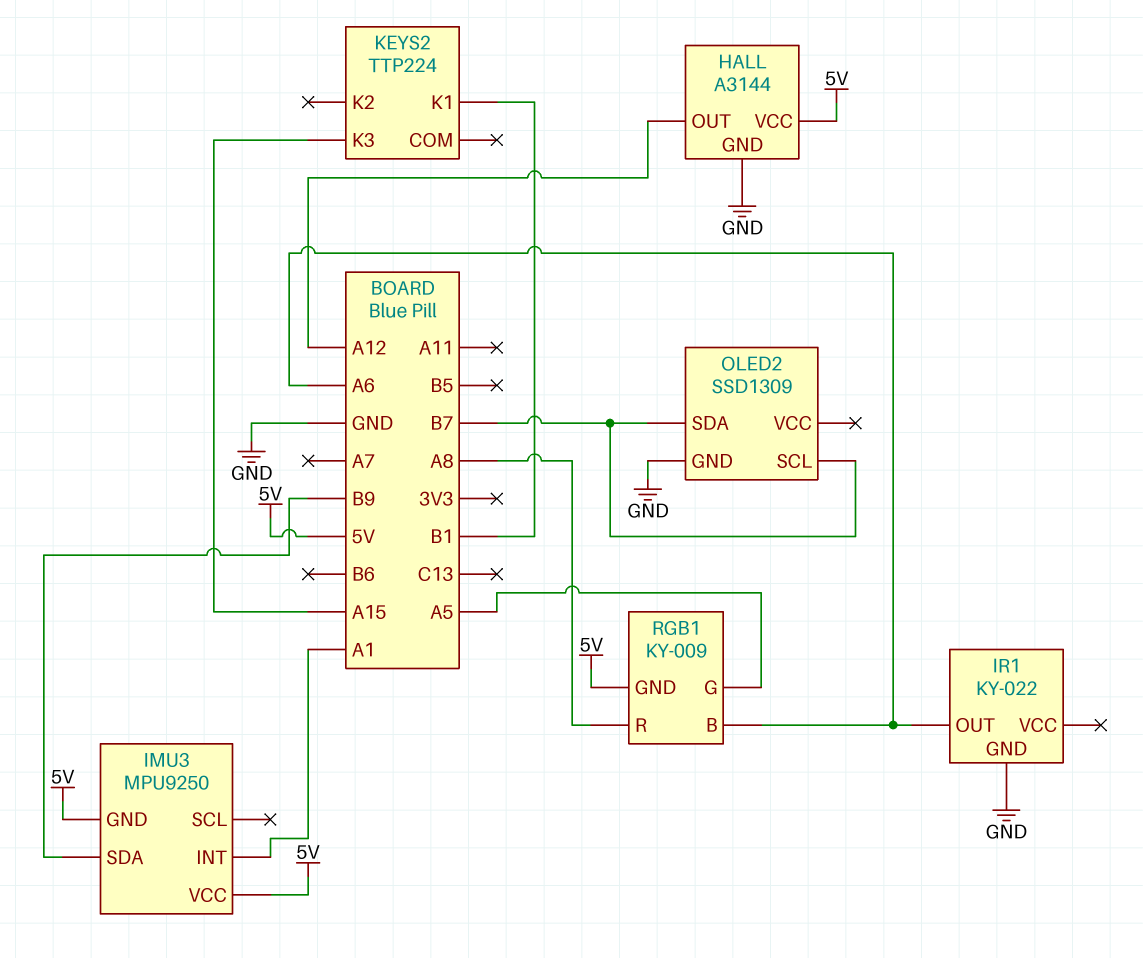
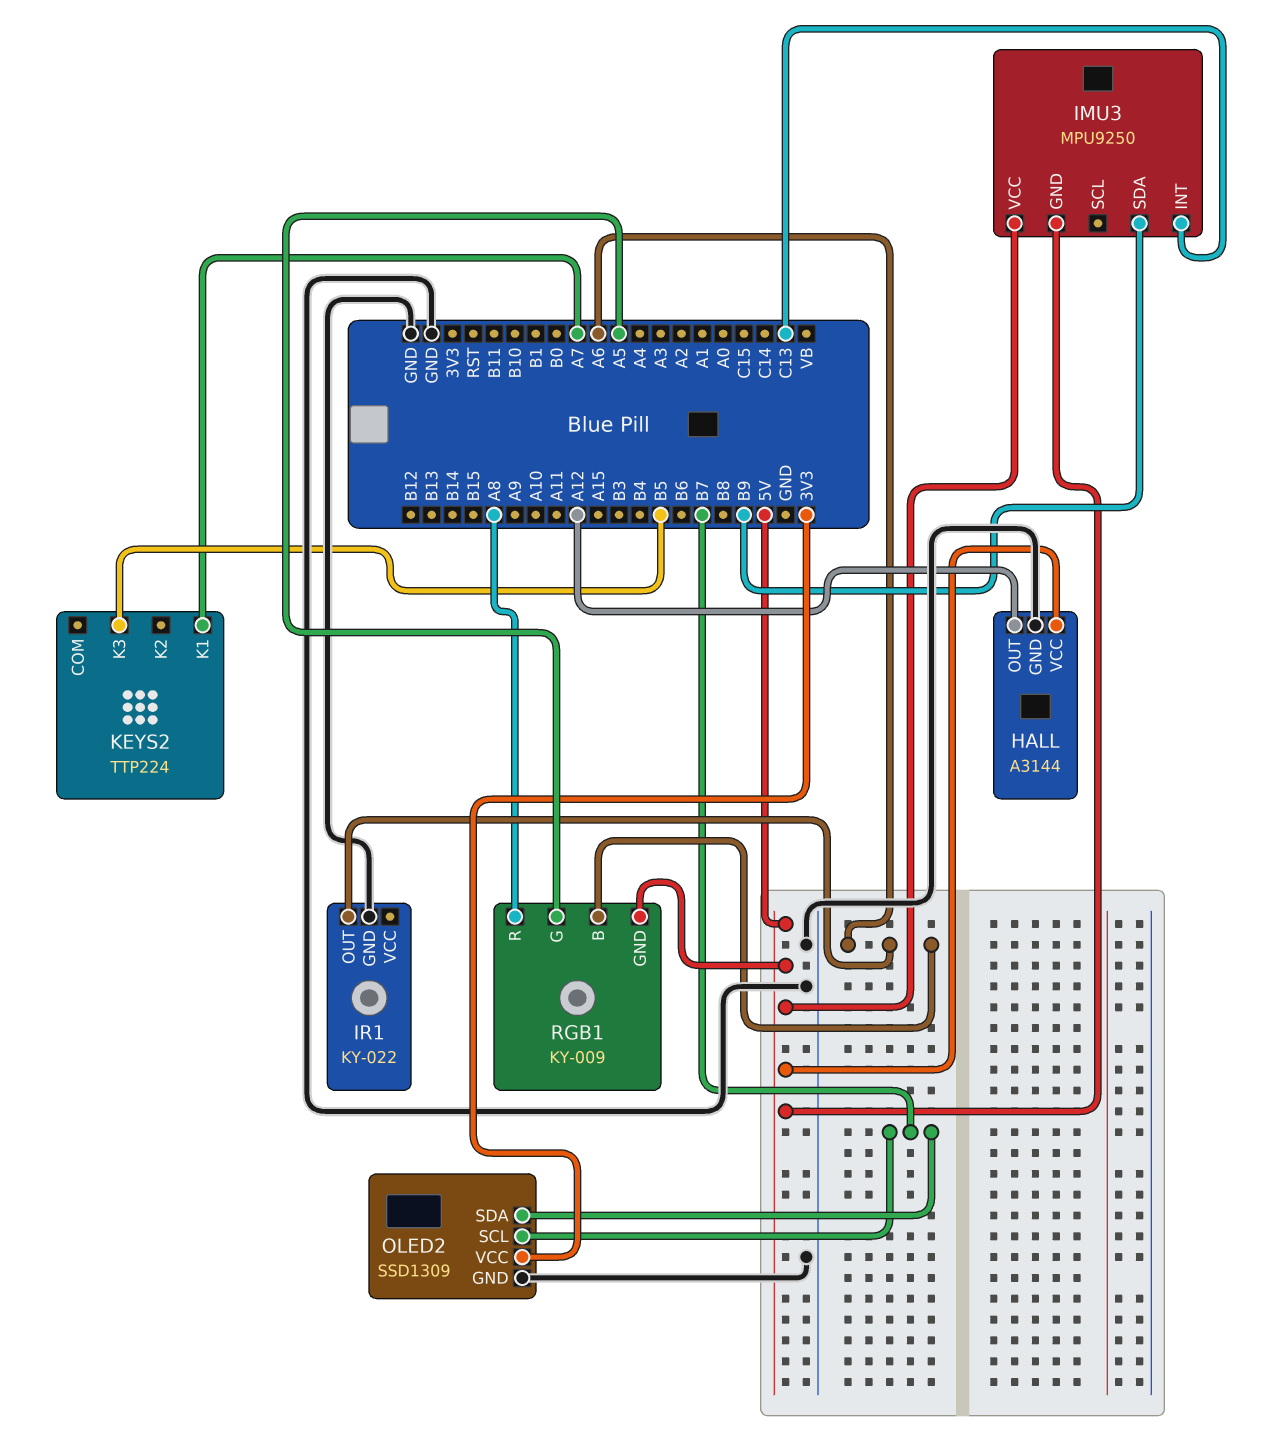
IMU3 pin INT: A1 -> C13
KEYS2 pin K1: B1 -> A7
KEYS2 pin K3: A15 -> B5
OLED2 pin VCC: none -> 3V3

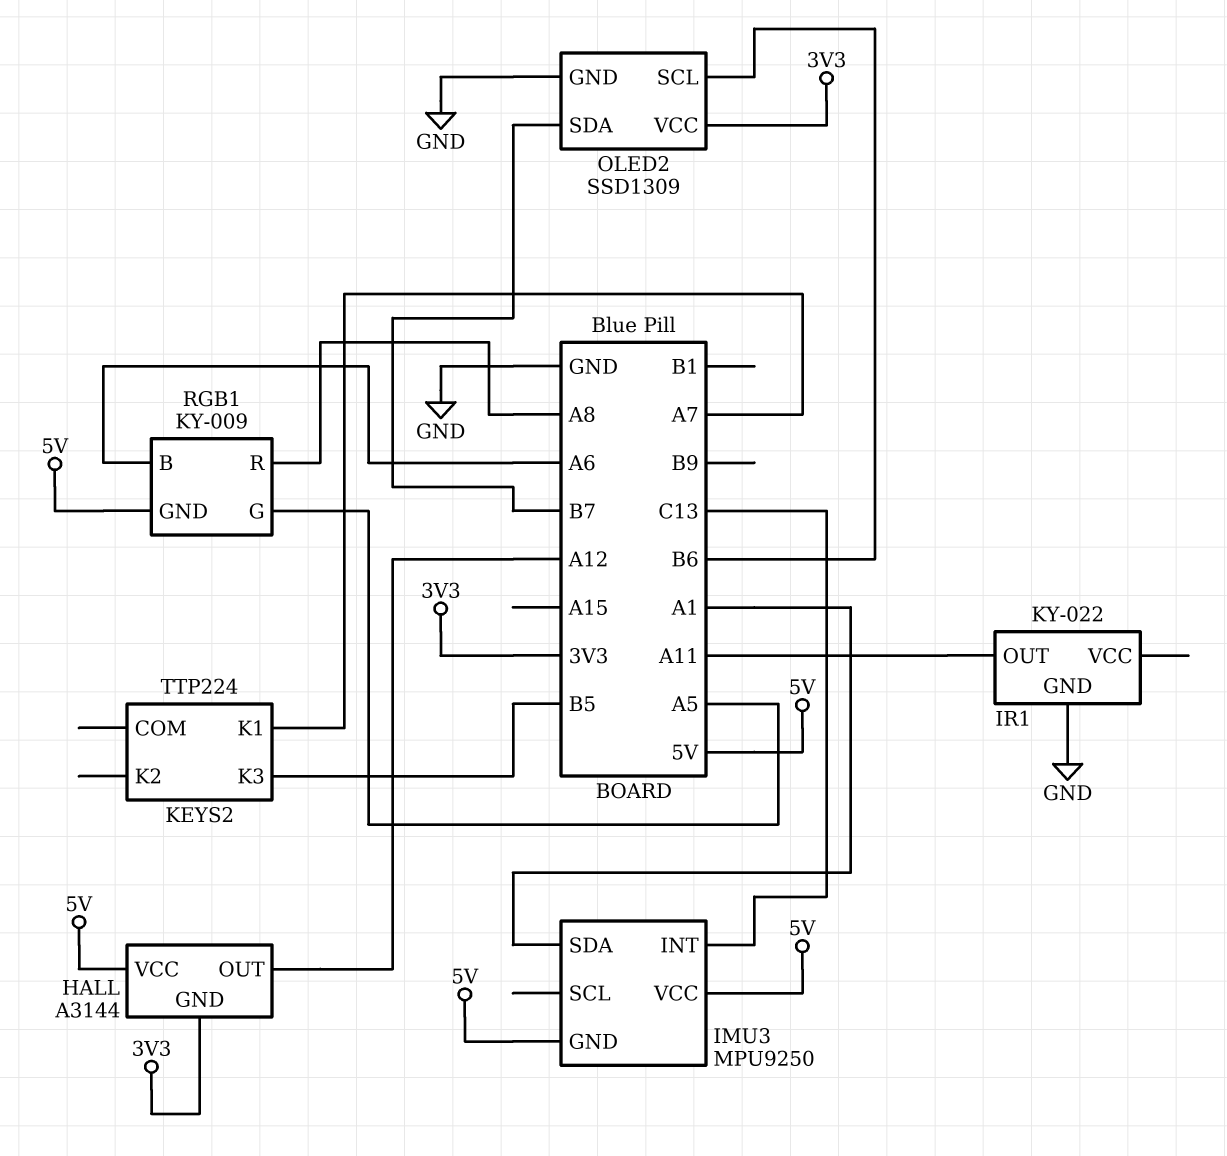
HALL pin GND: GND -> 3V3
IMU3 pin SDA: B9 -> A1
IR1 pin OUT: A6 -> A11
OLED2 pin SCL: B7 -> B6

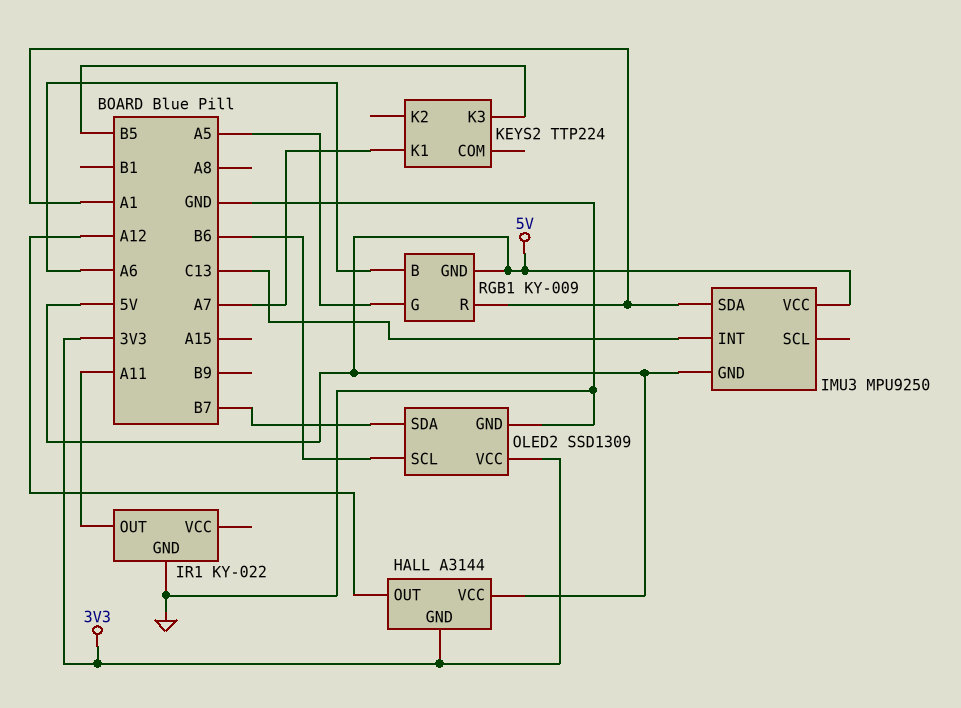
RGB1 pin R: A8 -> A1

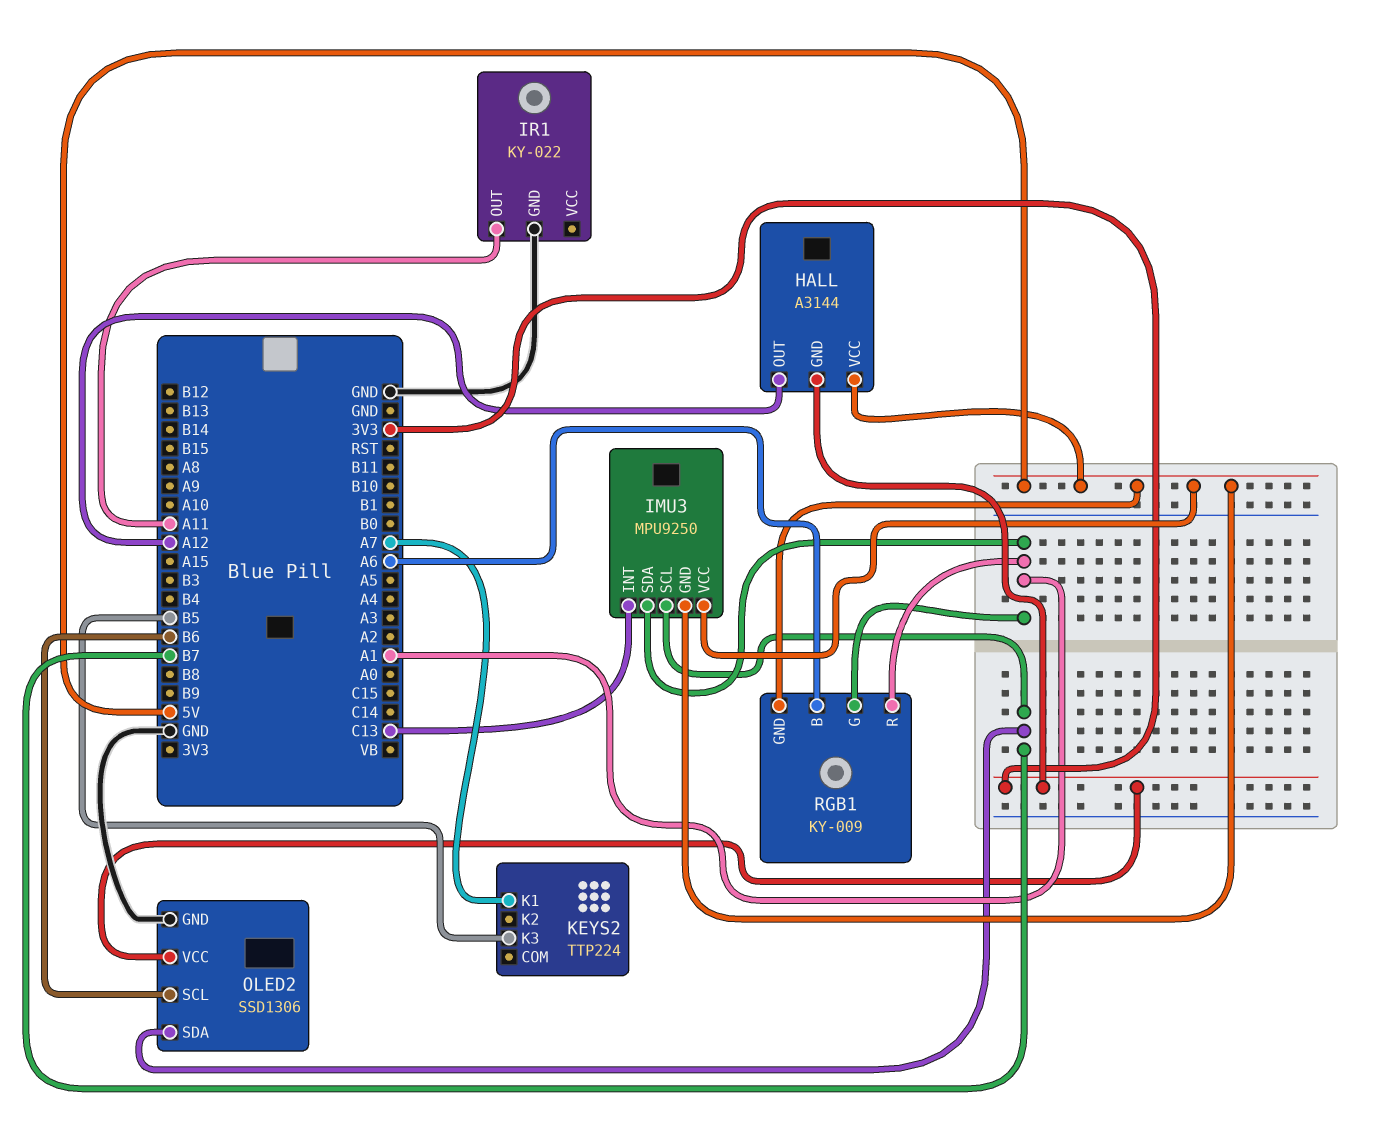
IMU3 pin SCL: none -> B7
OLED2: SSD1309 -> SSD1306
RGB1 pin G: A5 -> A1

